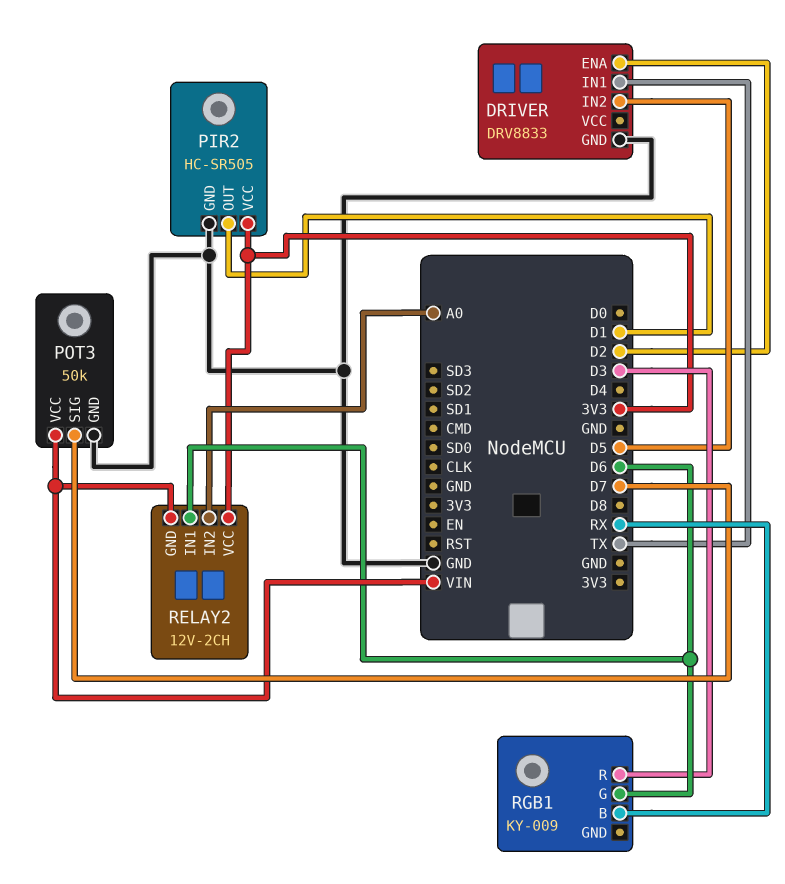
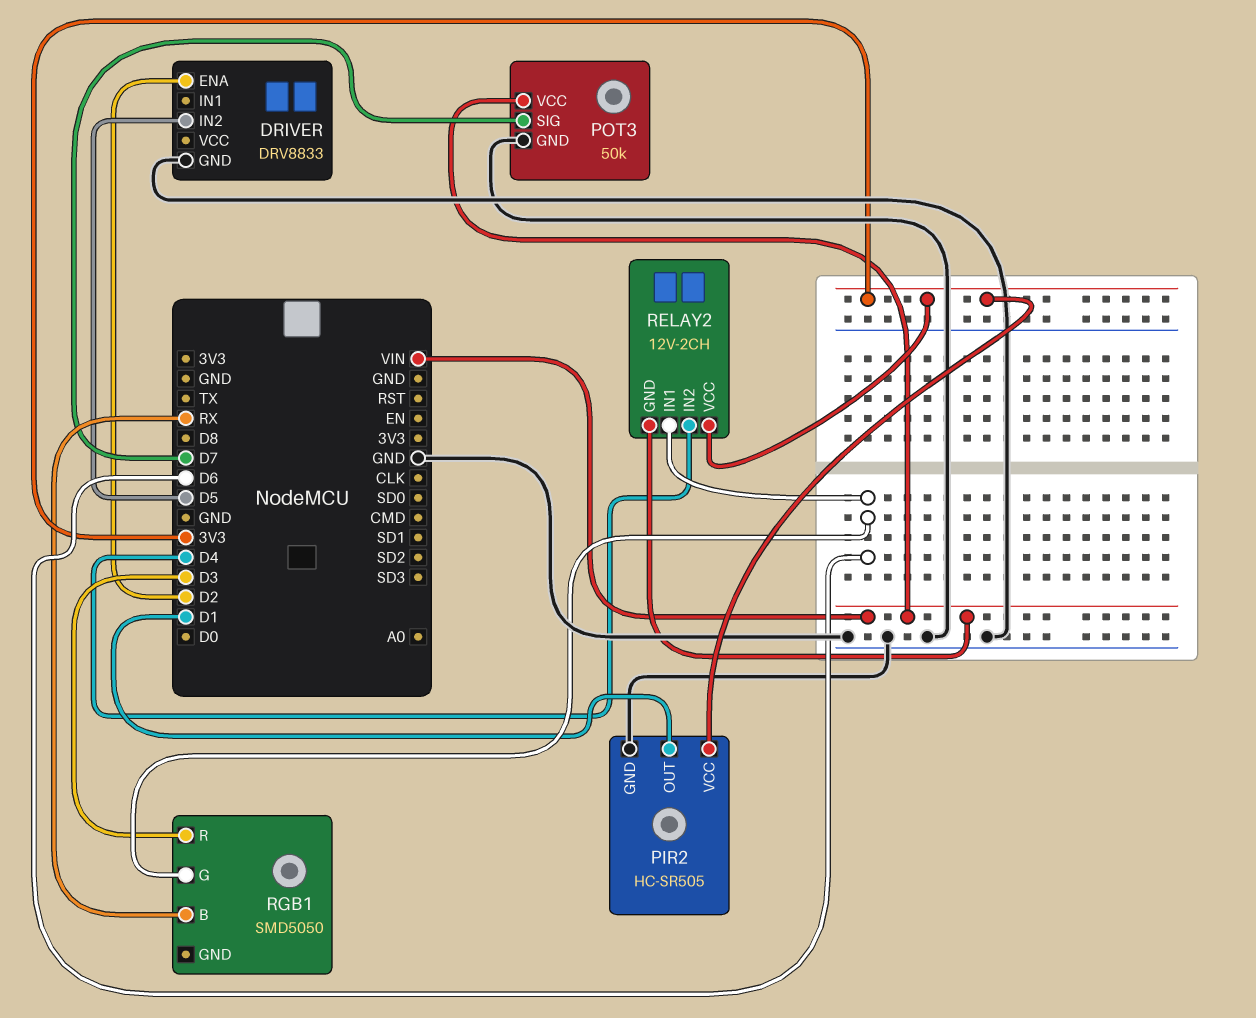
DRIVER pin IN1: TX -> none
RELAY2 pin IN2: A0 -> D4
RGB1: KY-009 -> SMD5050

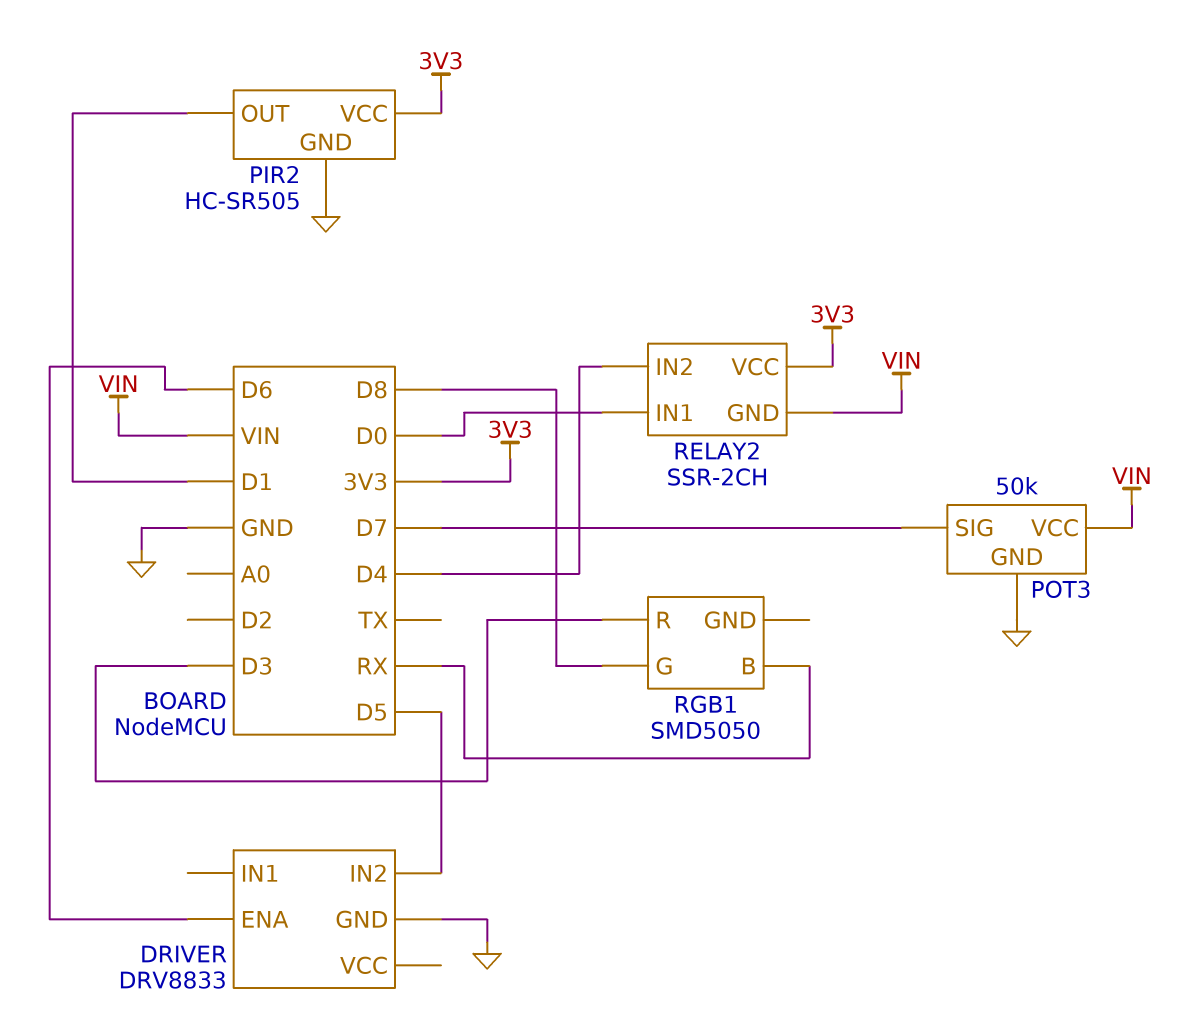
DRIVER pin ENA: D2 -> D6
RELAY2: 12V-2CH -> SSR-2CH
RELAY2 pin IN1: D6 -> D0
RGB1 pin G: D6 -> D8

